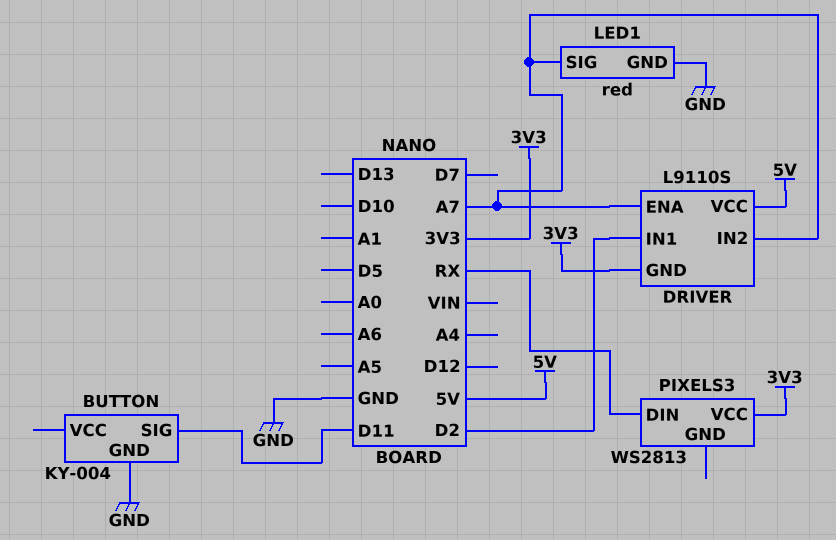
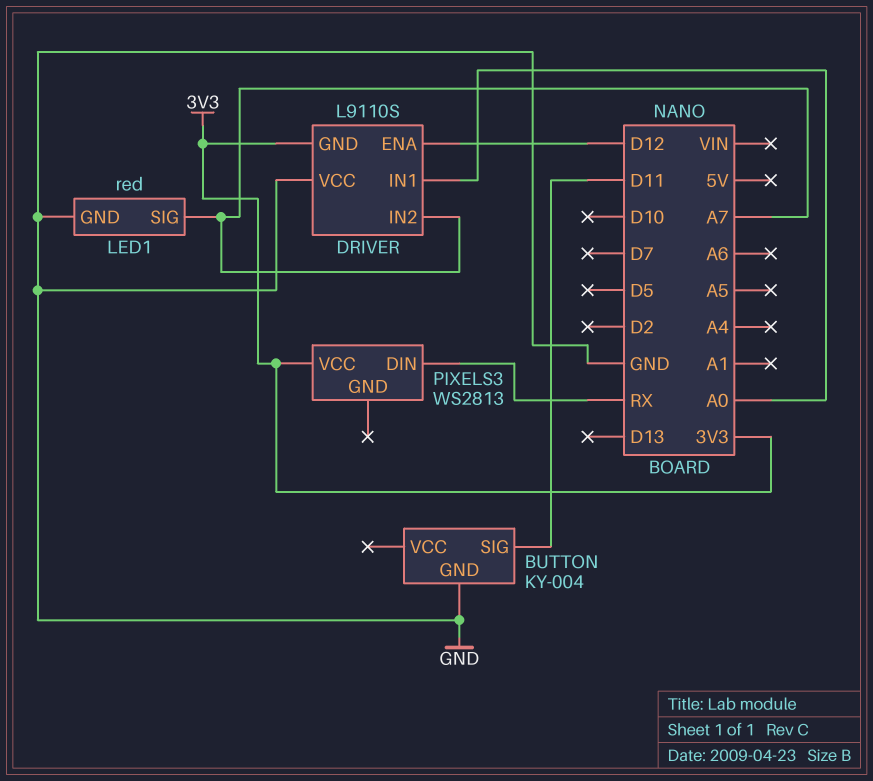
DRIVER pin ENA: A7 -> D12
DRIVER pin IN1: D2 -> A0
DRIVER pin VCC: 5V -> GND

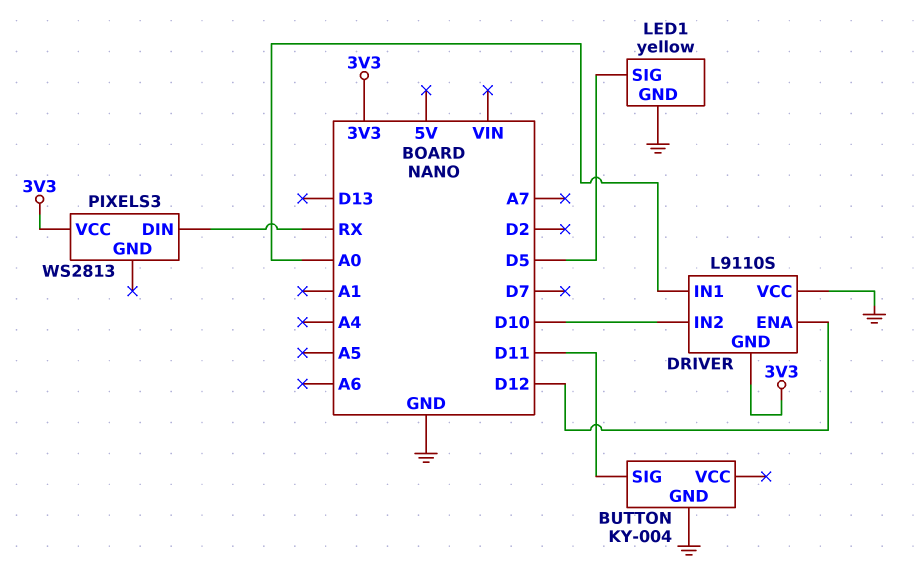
DRIVER pin IN2: A7 -> D10
LED1: red -> yellow
LED1 pin SIG: A7 -> D5

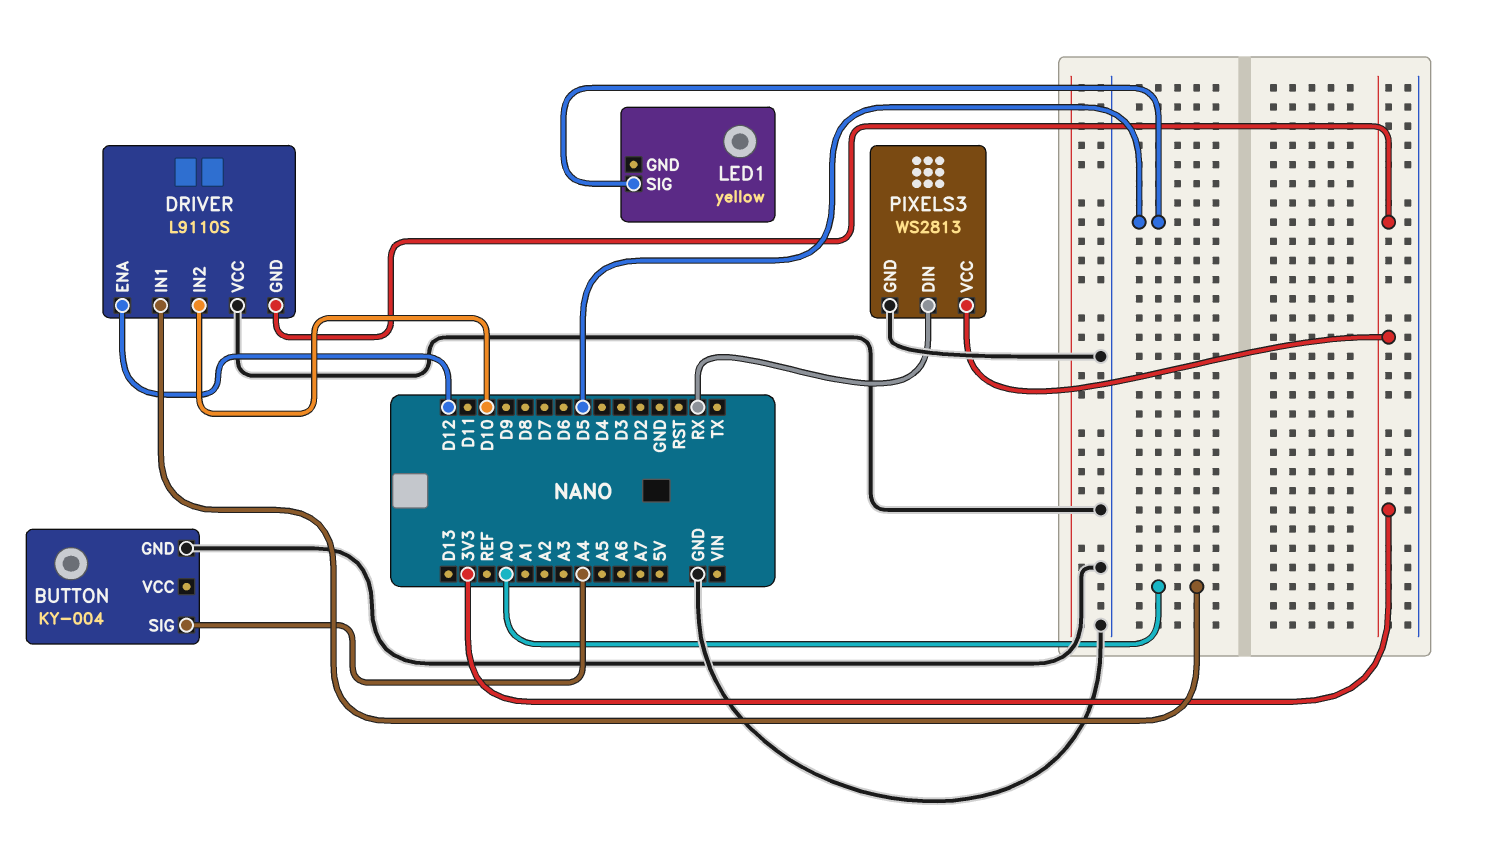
BUTTON pin SIG: D11 -> A4
LED1 pin GND: GND -> none
PIXELS3 pin GND: none -> GND

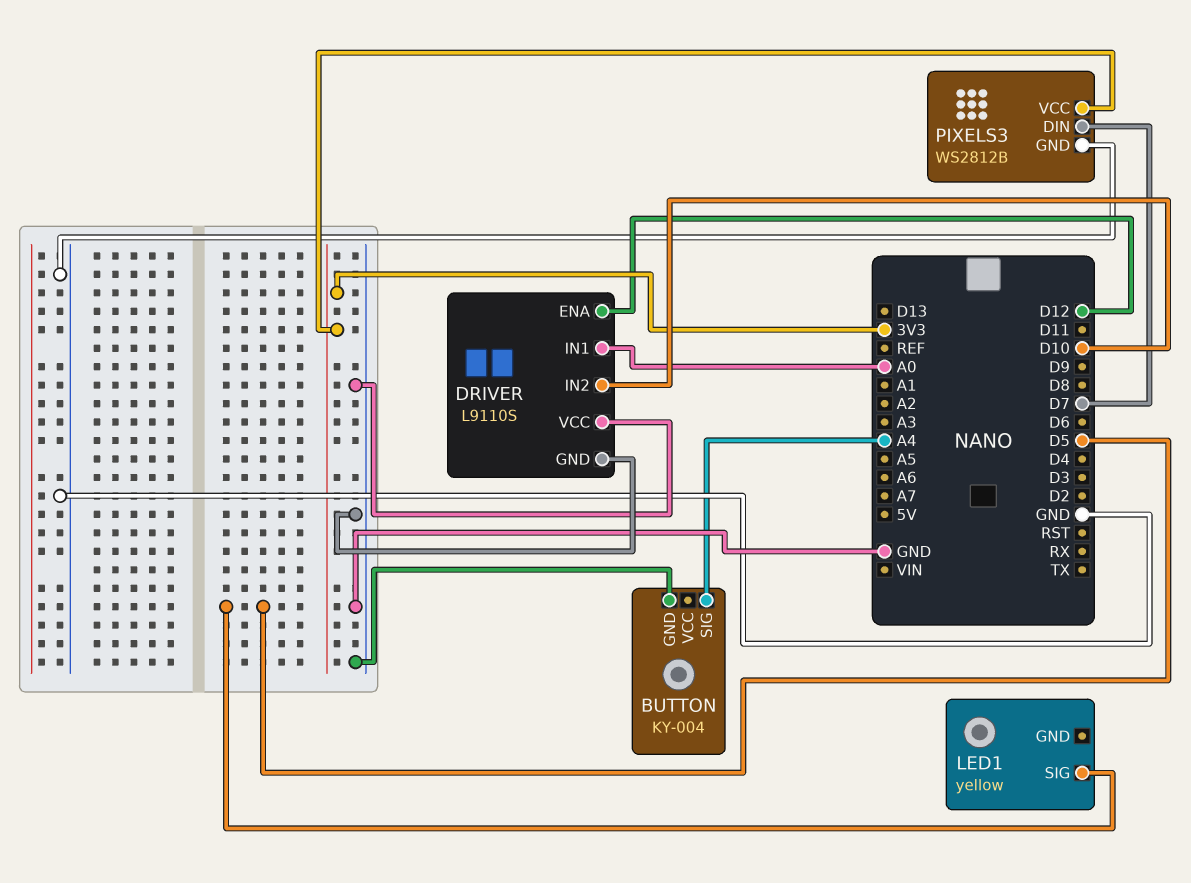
DRIVER pin GND: 3V3 -> GND
PIXELS3: WS2813 -> WS2812B
PIXELS3 pin DIN: RX -> D7

